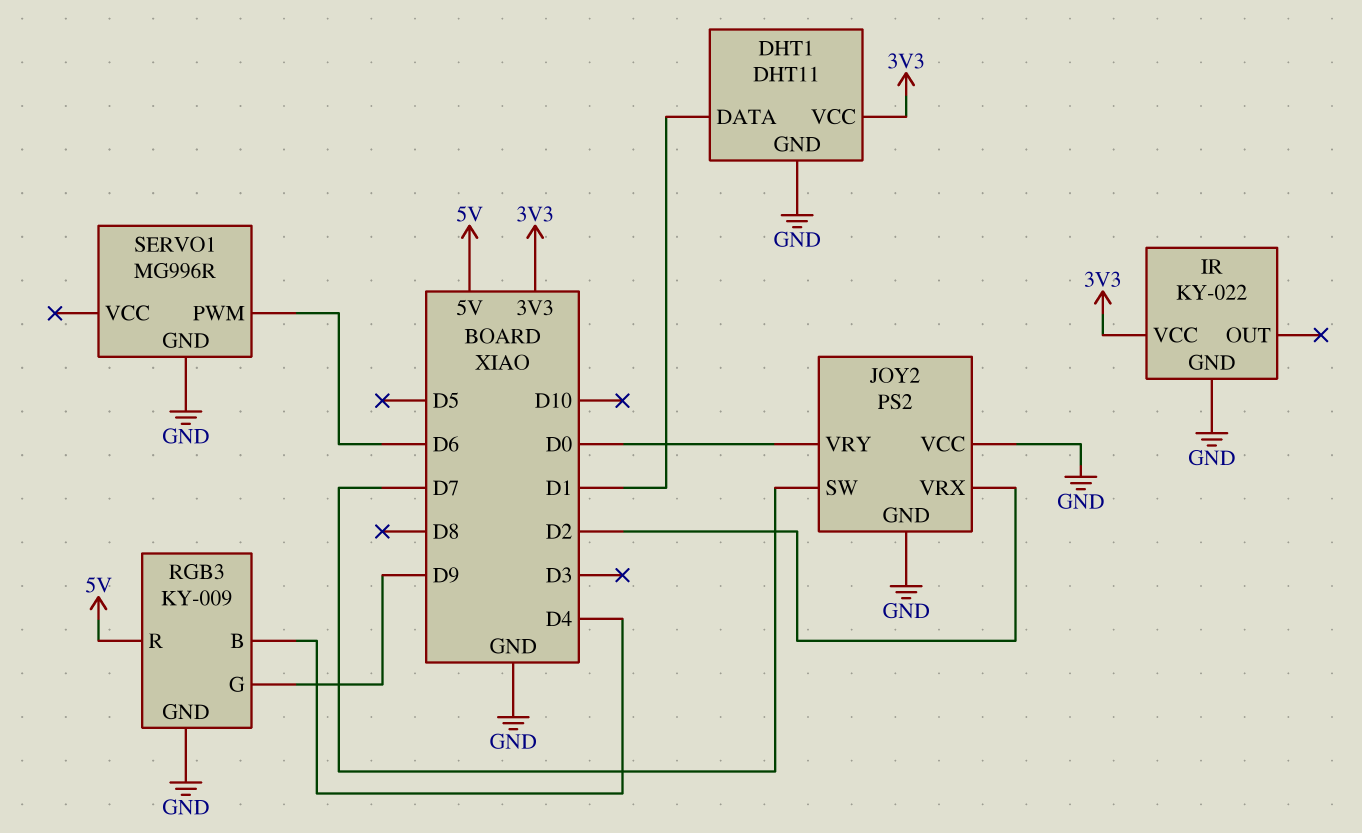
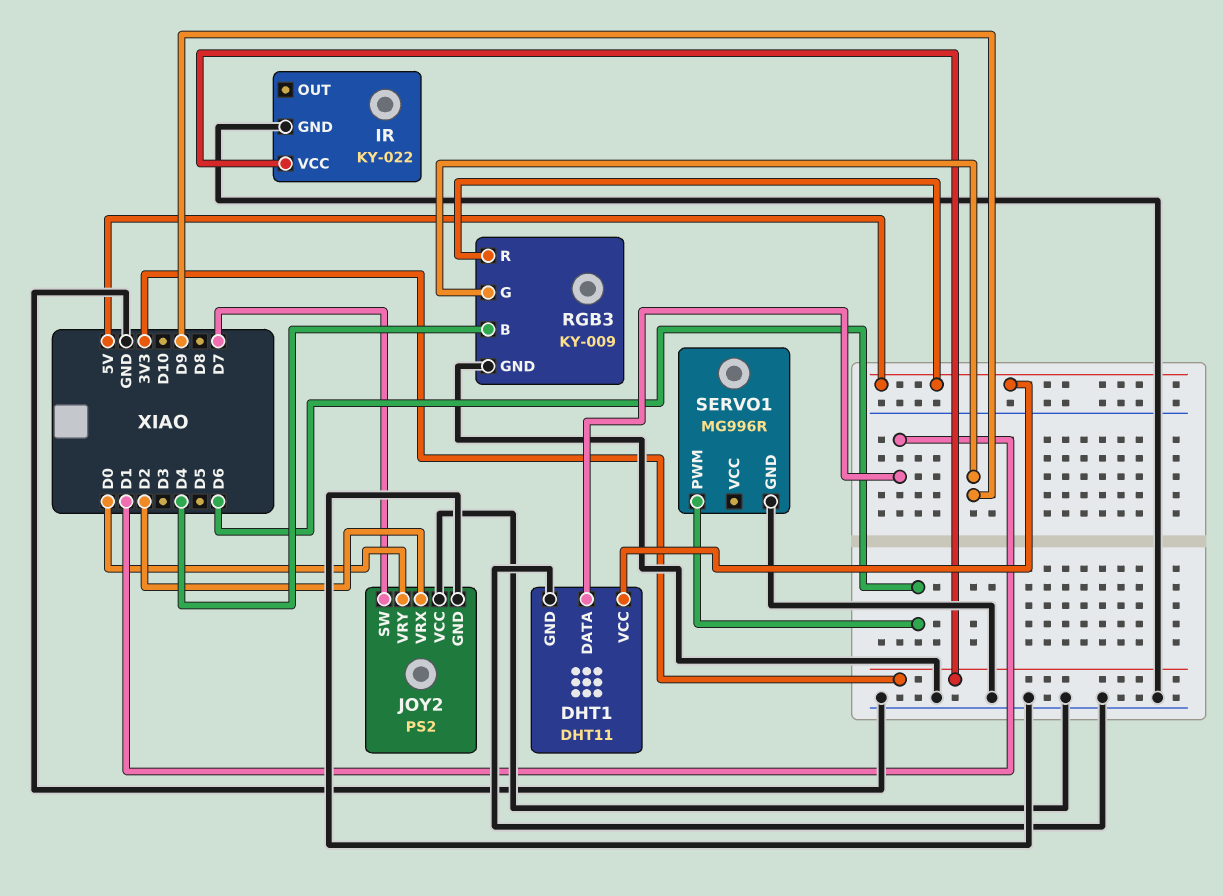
DHT1 pin VCC: 3V3 -> 5V

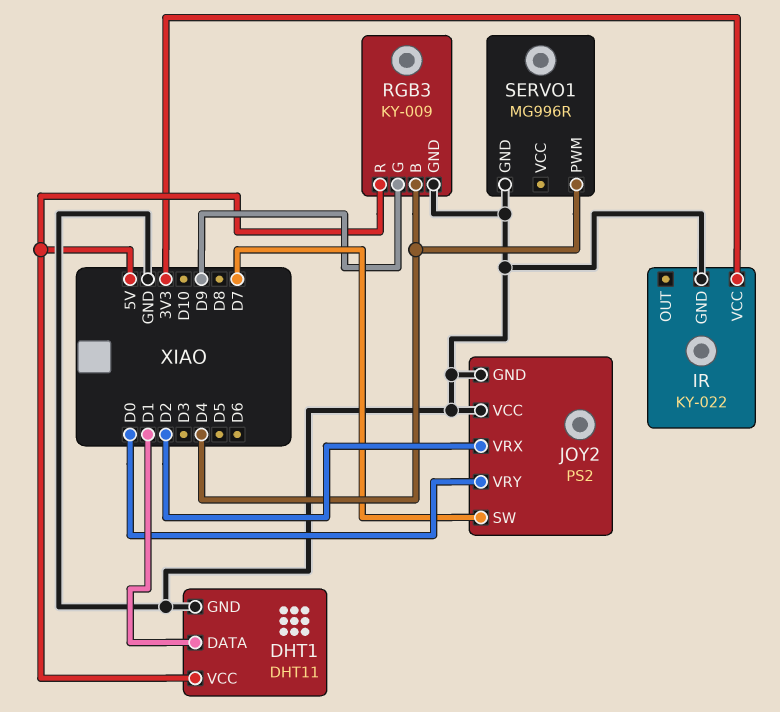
SERVO1 pin PWM: D6 -> D4

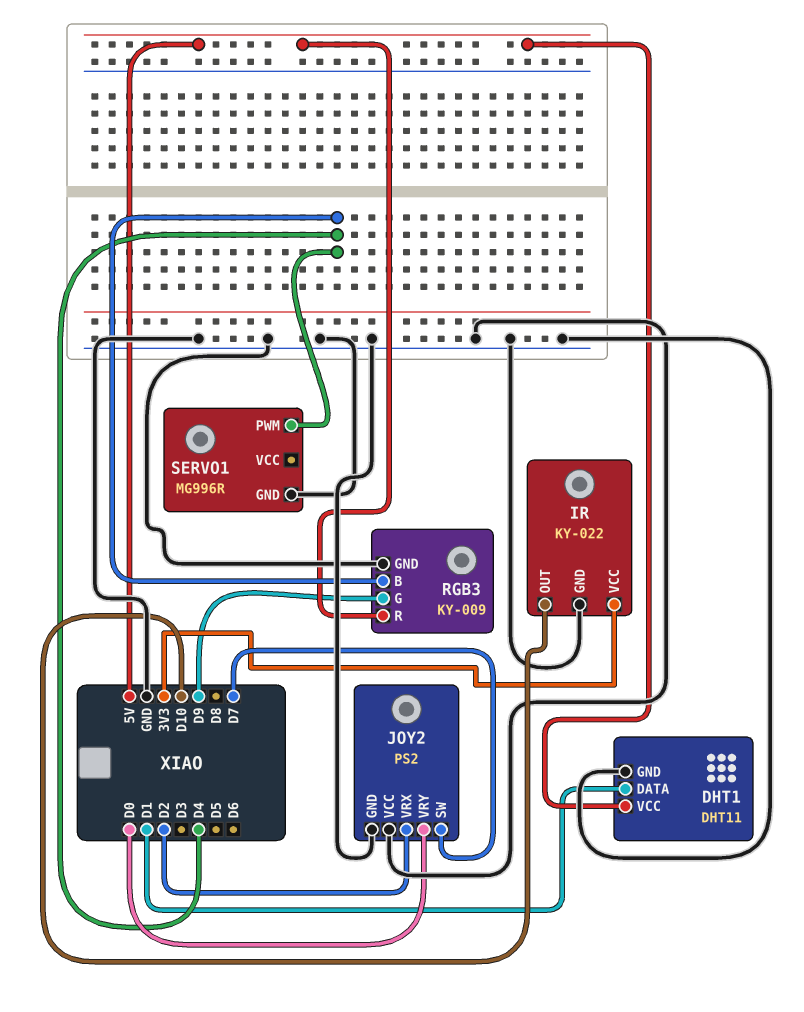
IR pin OUT: none -> D10

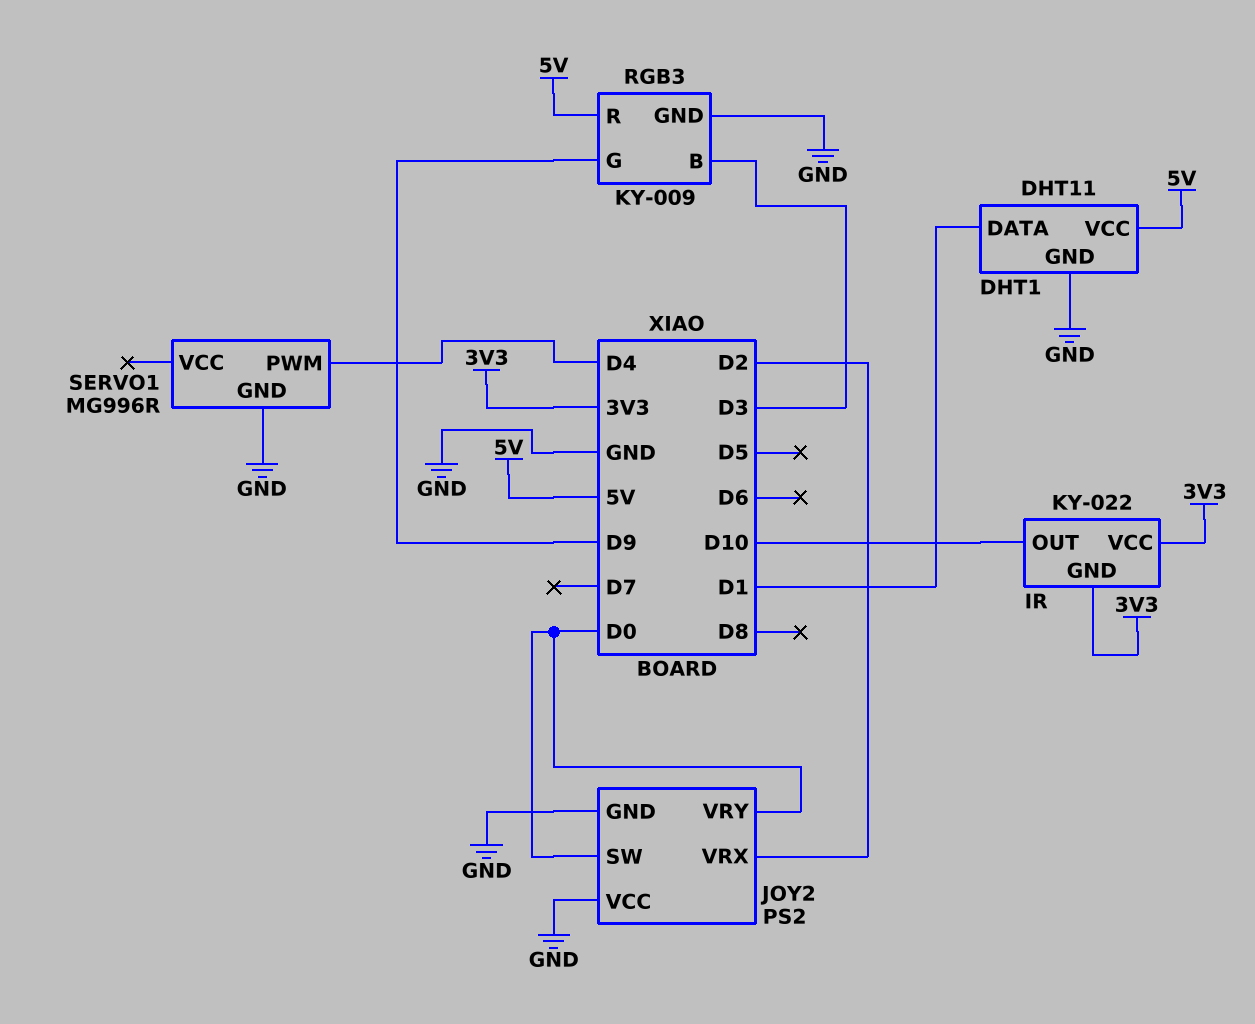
IR pin GND: GND -> 3V3
JOY2 pin SW: D7 -> D0
RGB3 pin B: D4 -> D3

